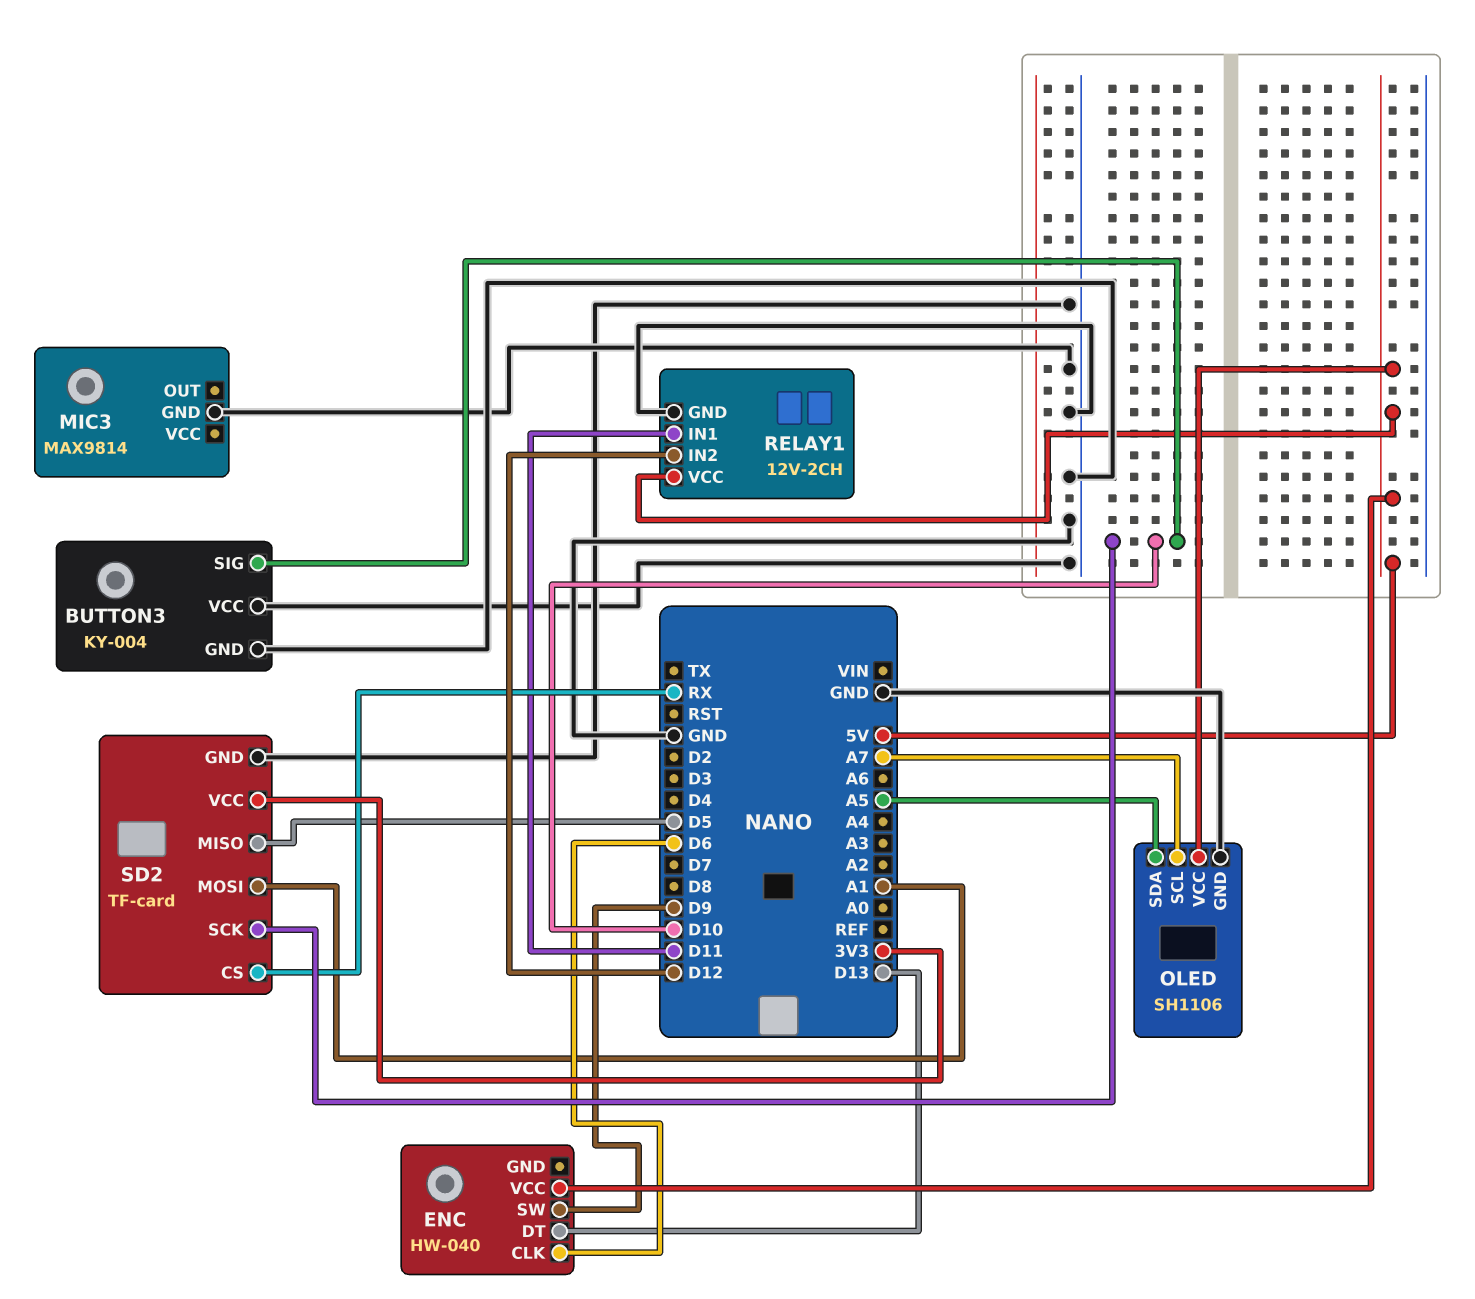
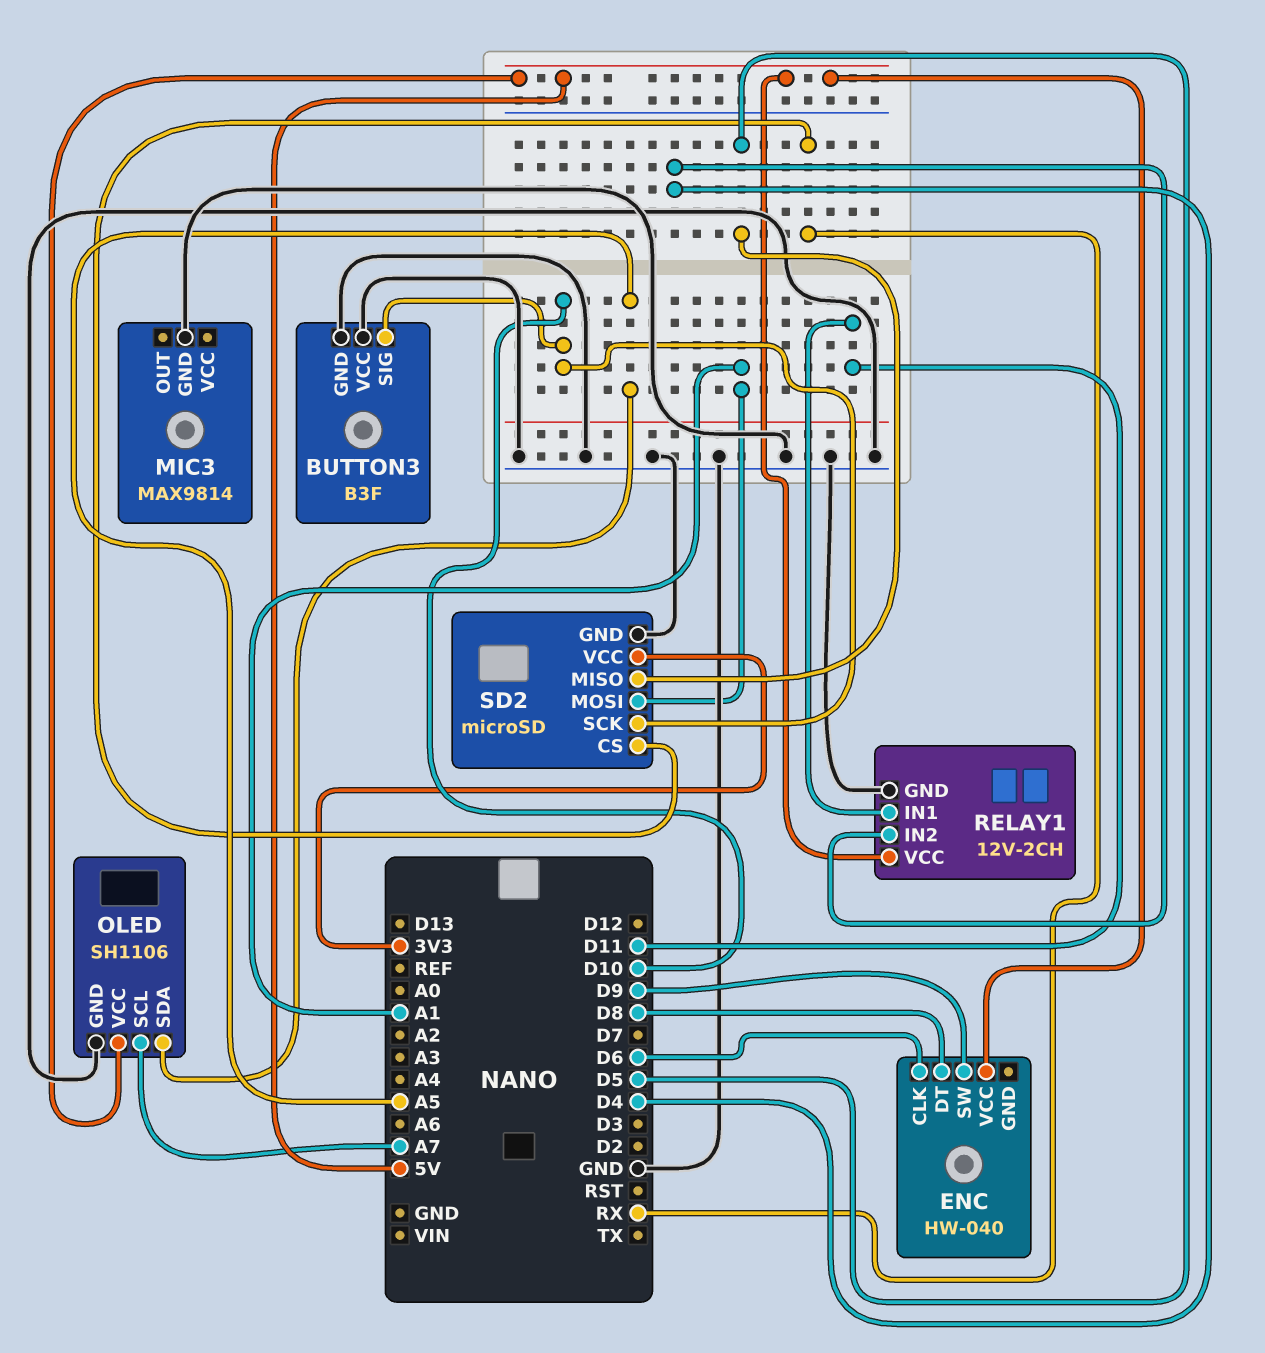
BUTTON3: KY-004 -> B3F
ENC pin DT: D13 -> D8
RELAY1 pin IN2: D12 -> D4
SD2: TF-card -> microSD

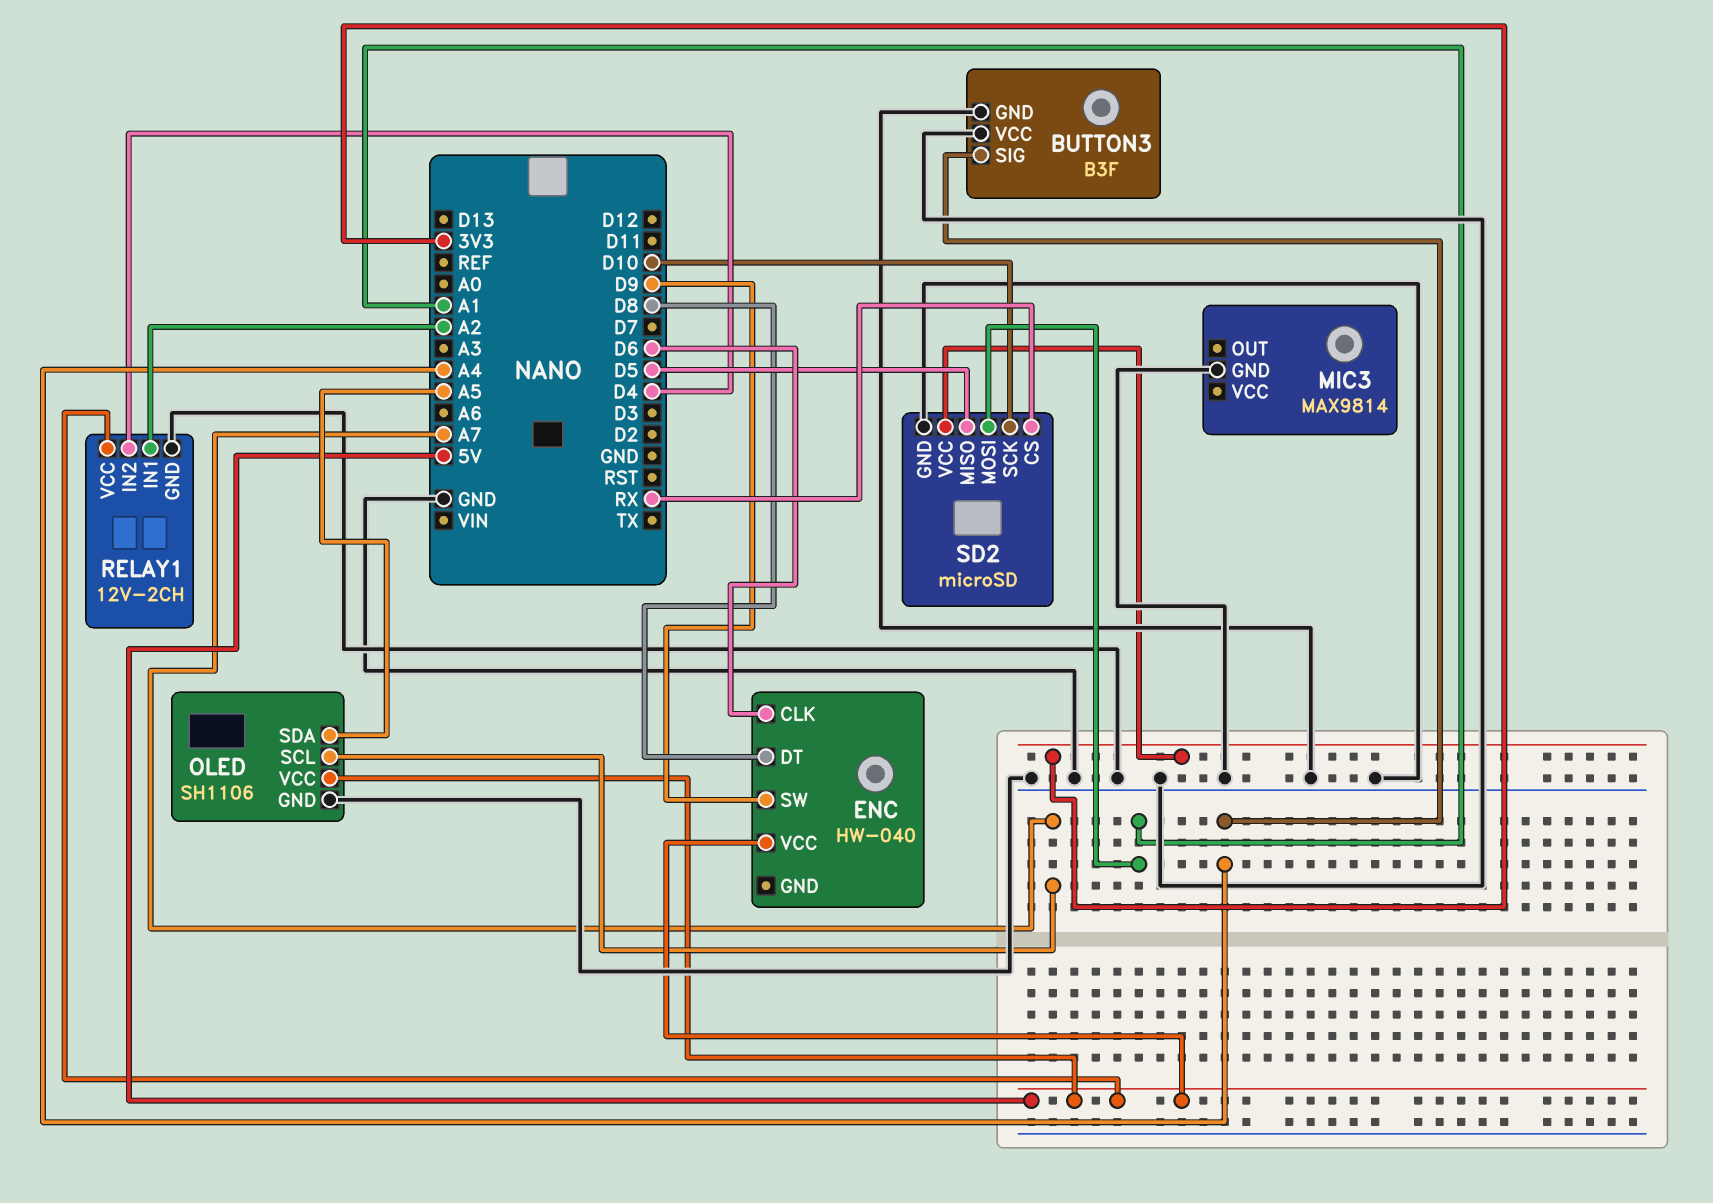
BUTTON3 pin SIG: D10 -> A4
RELAY1 pin IN1: D11 -> A2

